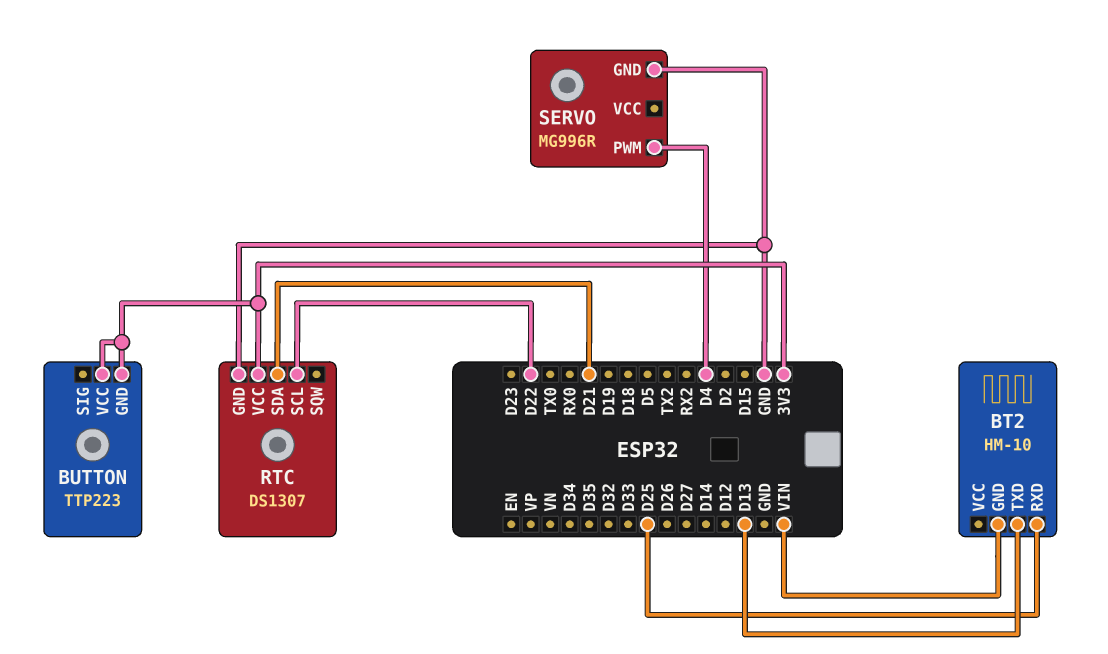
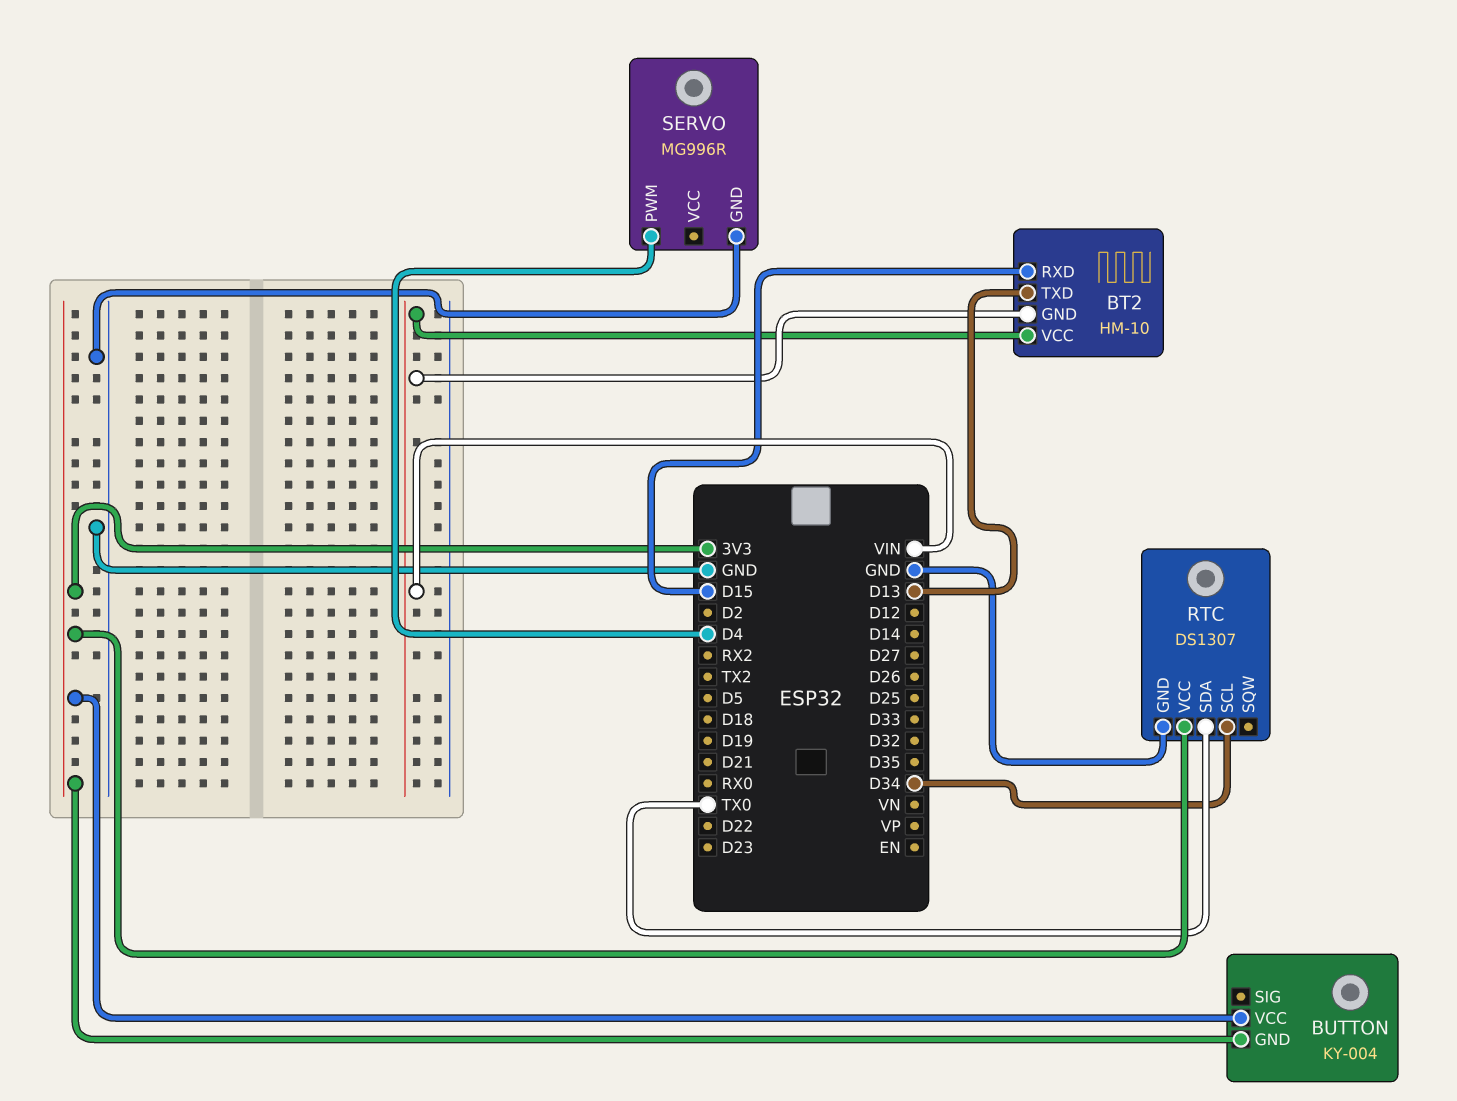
BT2 pin RXD: D25 -> D15
BT2 pin VCC: none -> VIN
BUTTON: TTP223 -> KY-004
RTC pin SCL: D22 -> D34
RTC pin SDA: D21 -> TX0

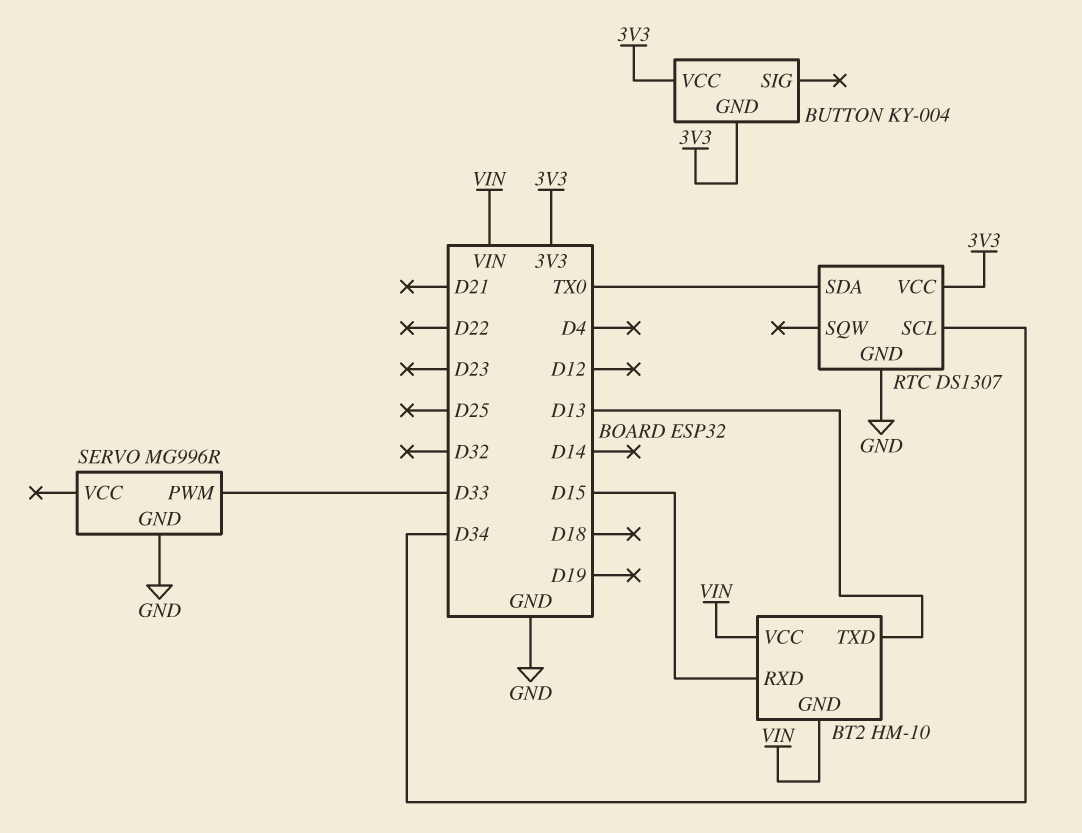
SERVO pin PWM: D4 -> D33

